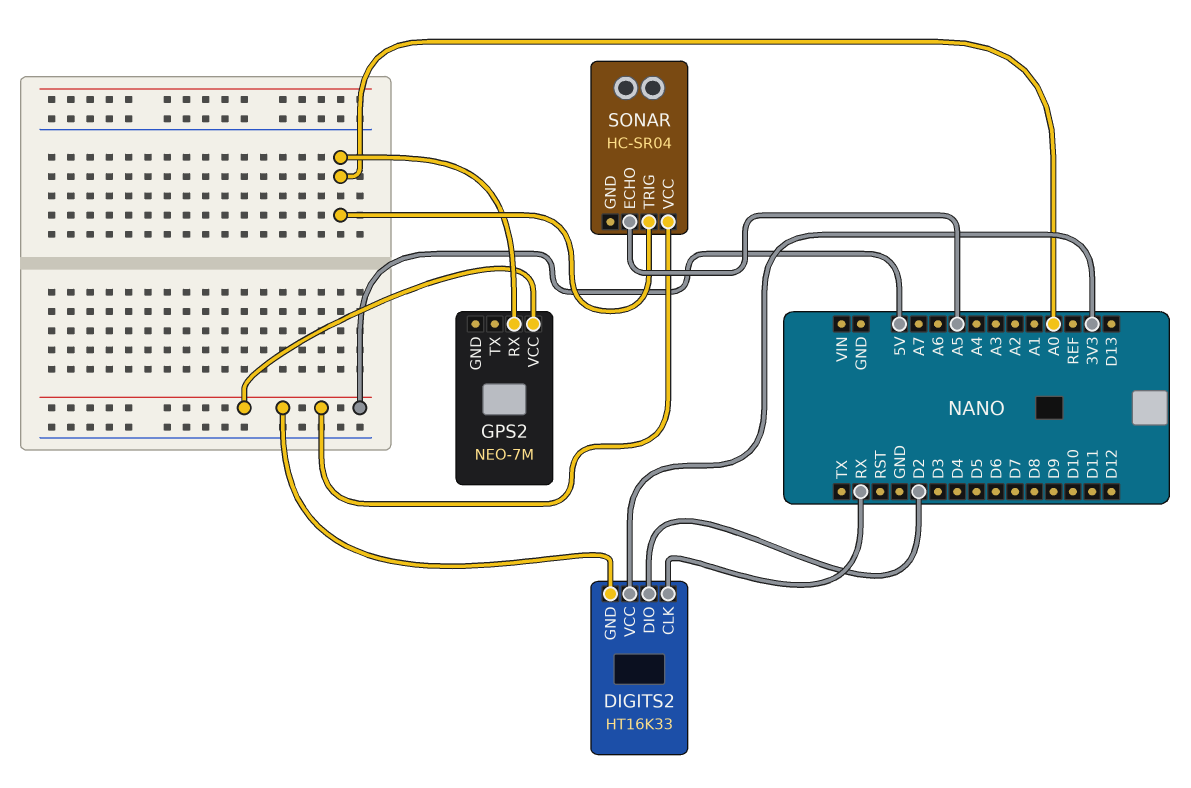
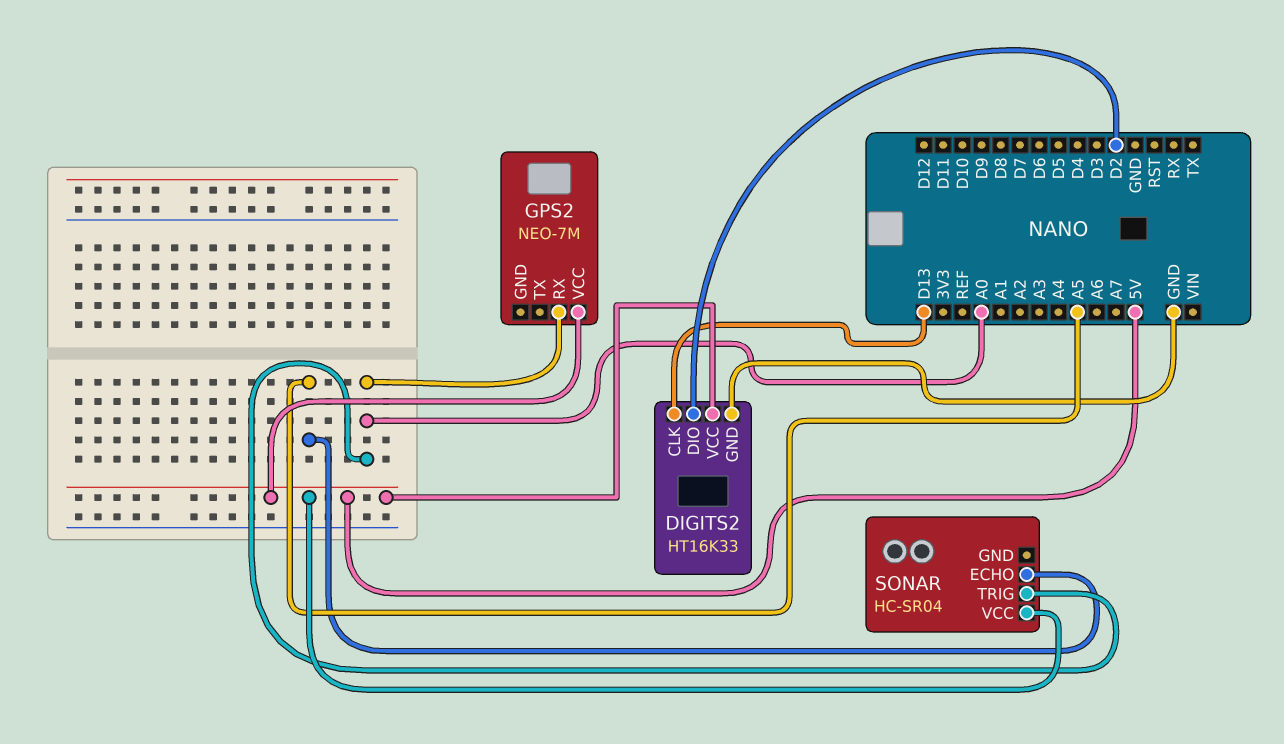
DIGITS2 pin CLK: RX -> D13
DIGITS2 pin GND: 5V -> GND
DIGITS2 pin VCC: 3V3 -> 5V

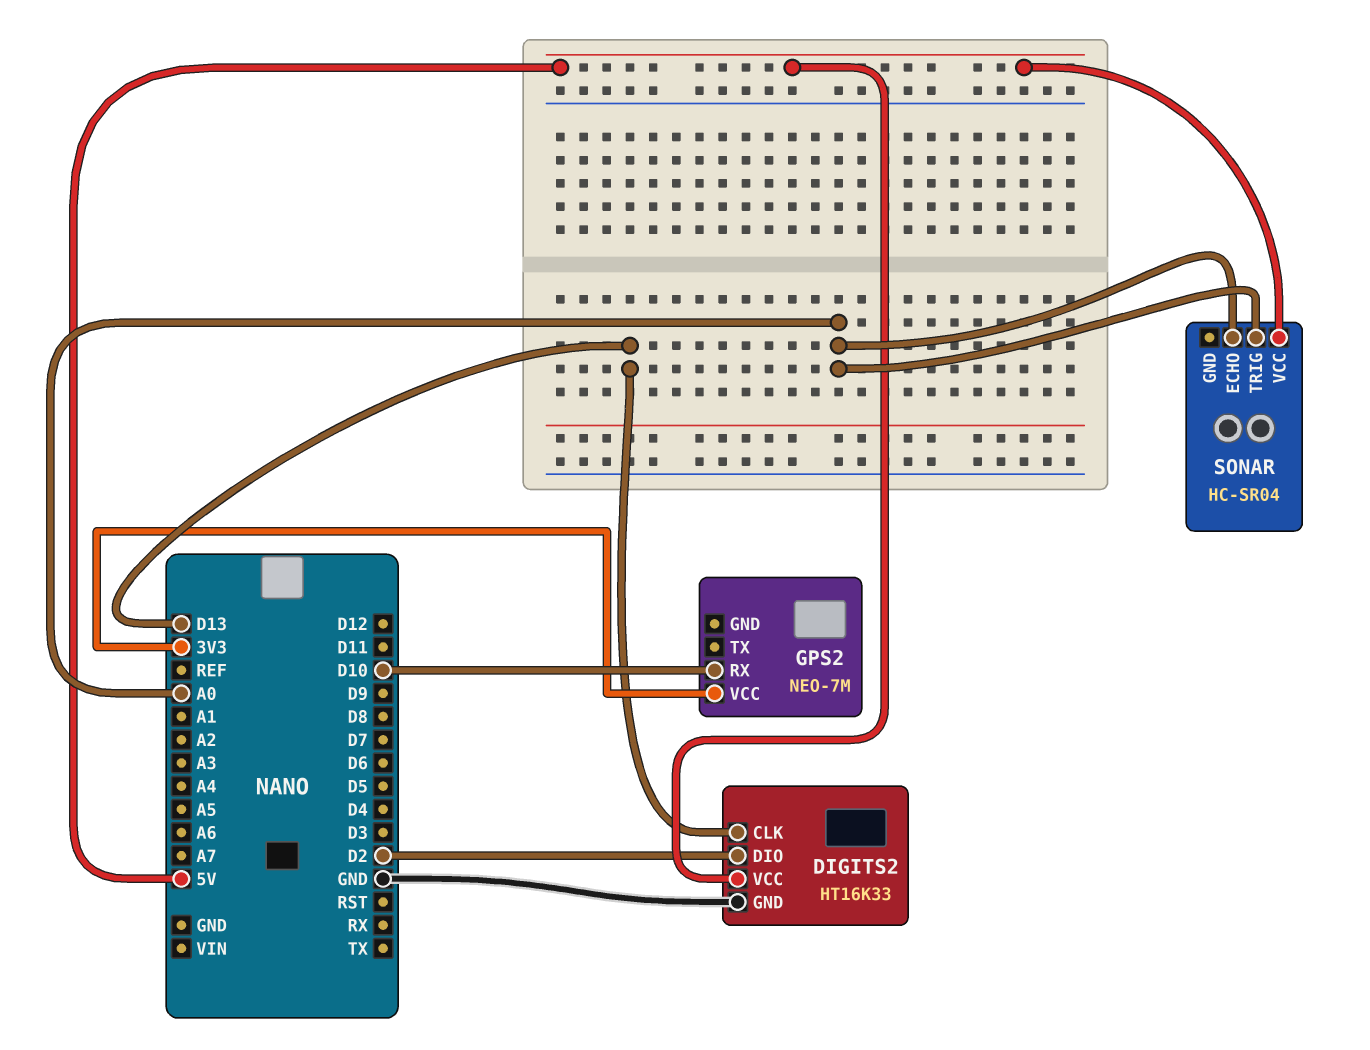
GPS2 pin RX: A0 -> D10
GPS2 pin VCC: 5V -> 3V3
SONAR pin ECHO: A5 -> A0

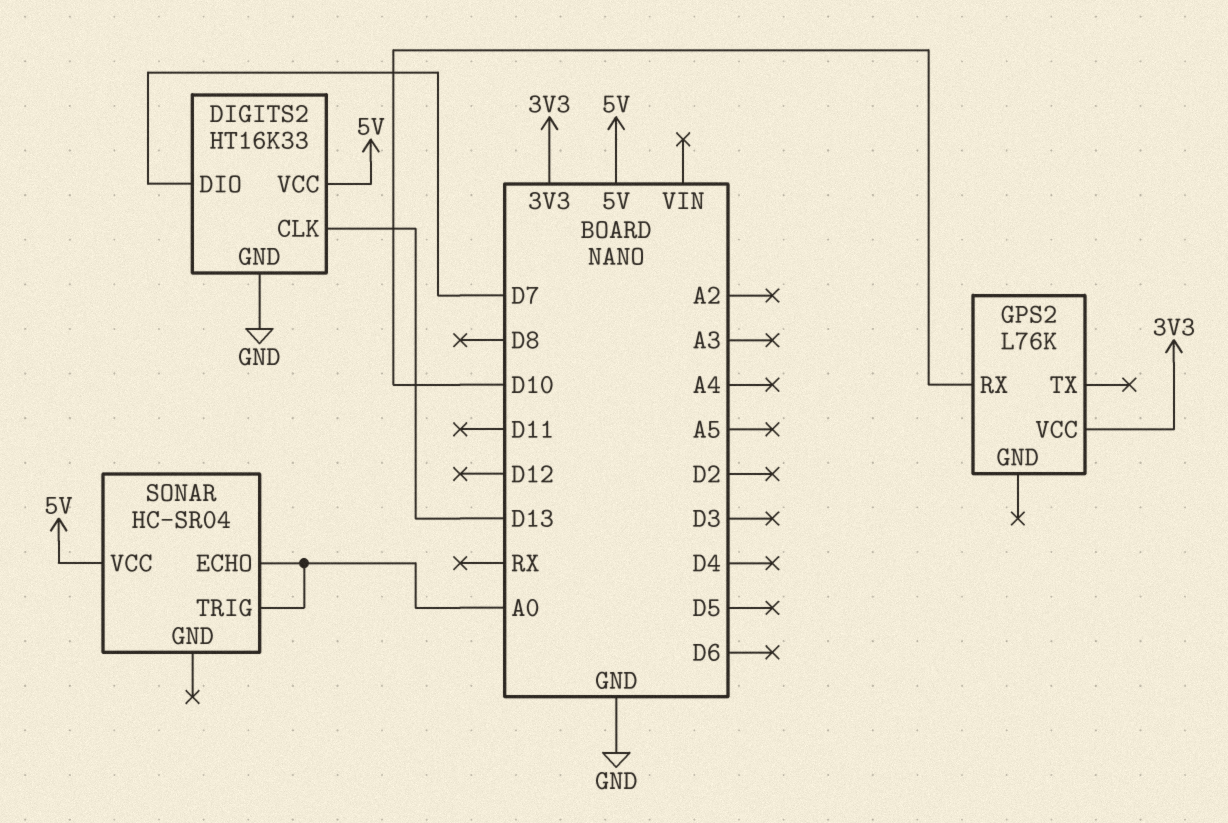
DIGITS2 pin DIO: D2 -> D7
GPS2: NEO-7M -> L76K

